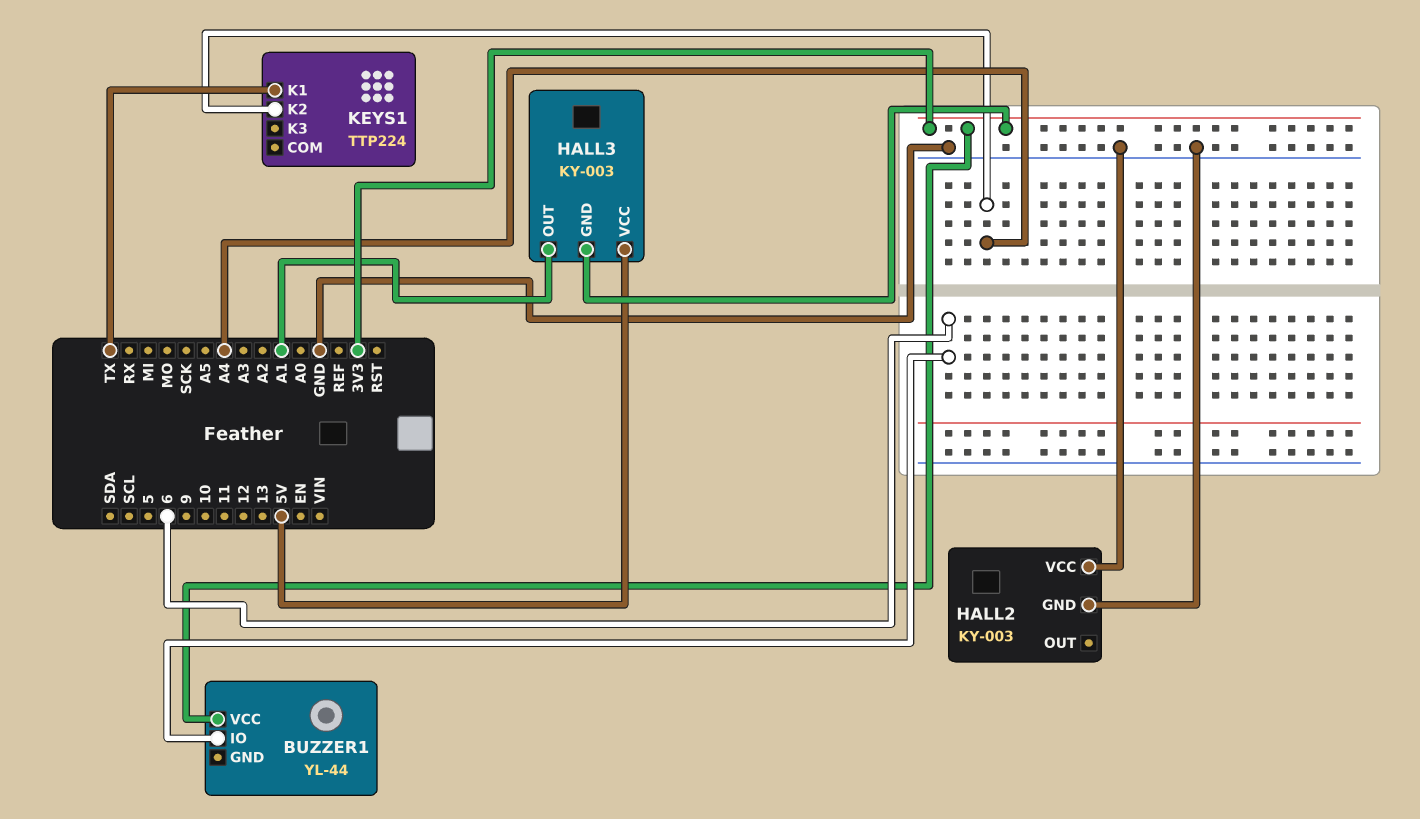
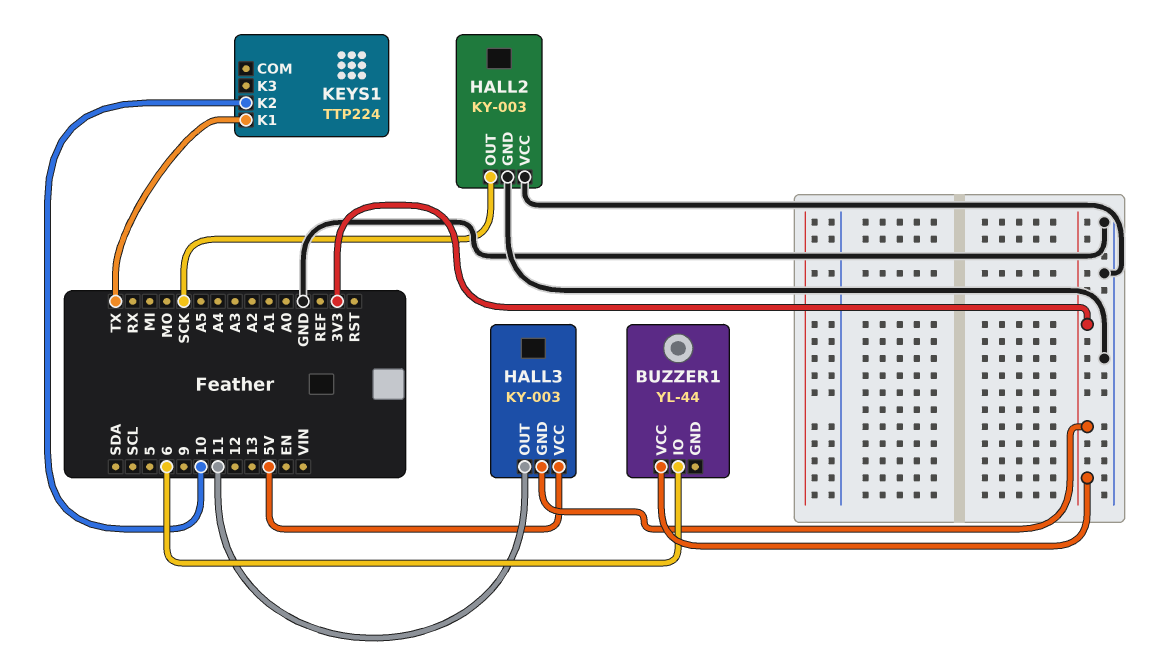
HALL2 pin OUT: none -> SCK
HALL3 pin OUT: A1 -> 11
KEYS1 pin K2: A4 -> 10

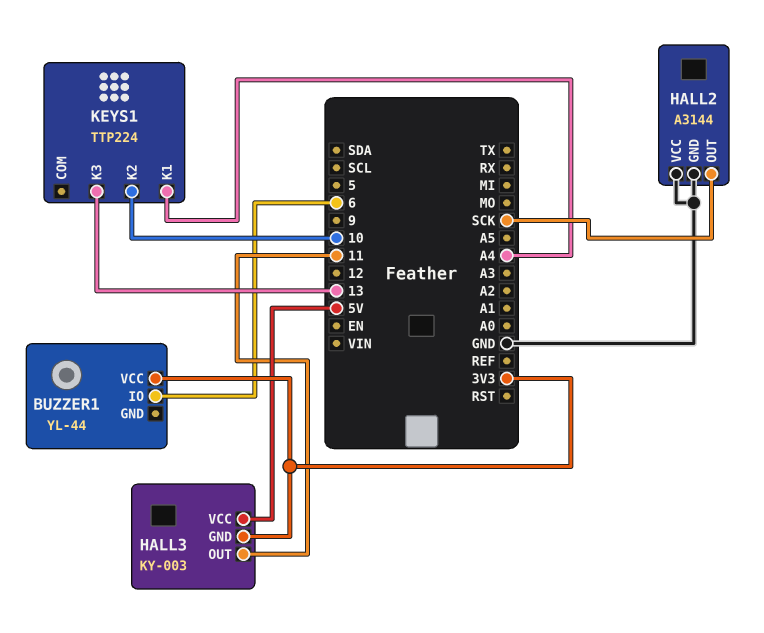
HALL2: KY-003 -> A3144
KEYS1 pin K1: TX -> A4
KEYS1 pin K3: none -> 13

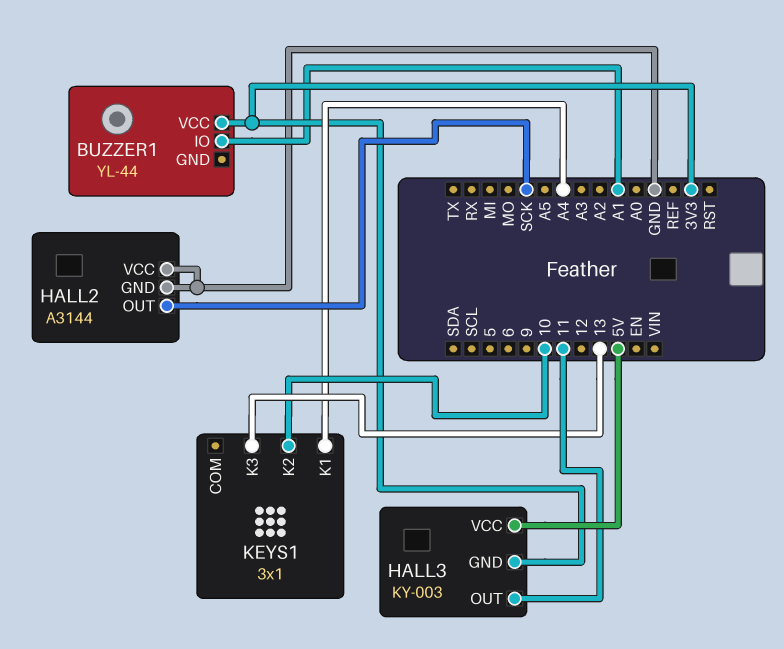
BUZZER1 pin IO: 6 -> A1
KEYS1: TTP224 -> 3x1

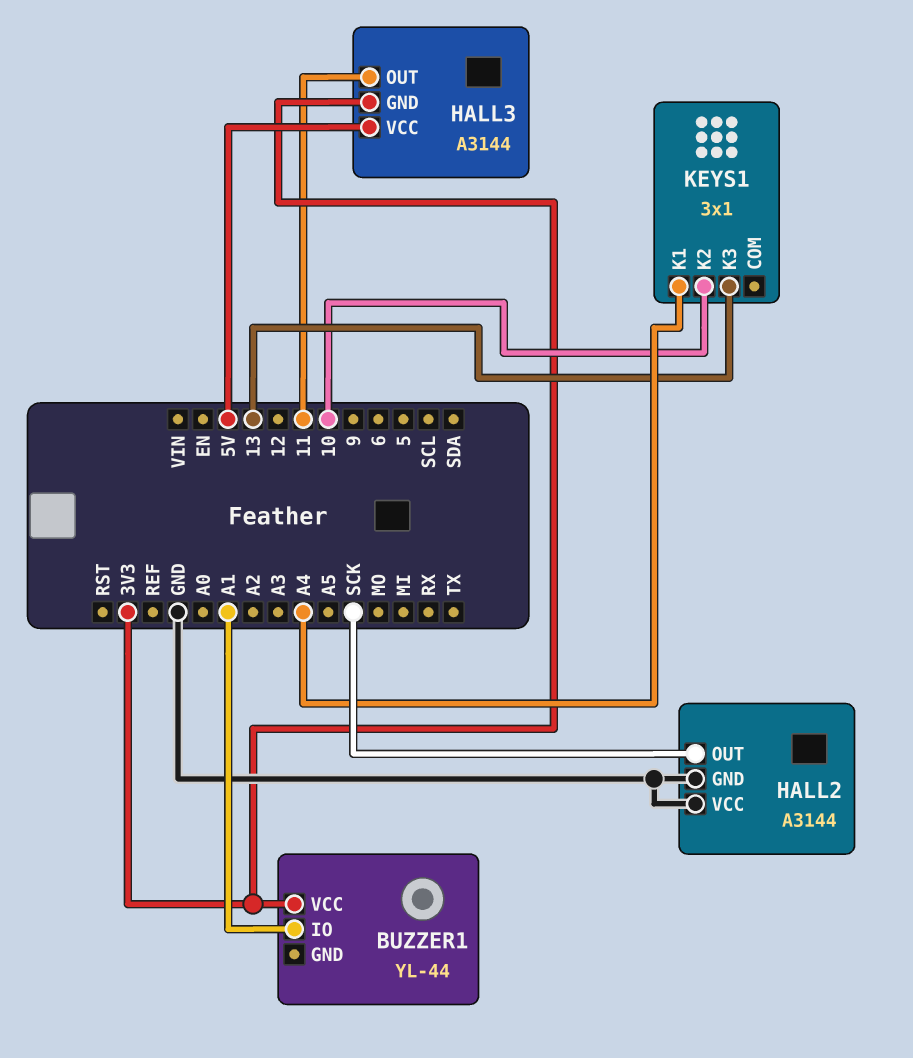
HALL3: KY-003 -> A3144

